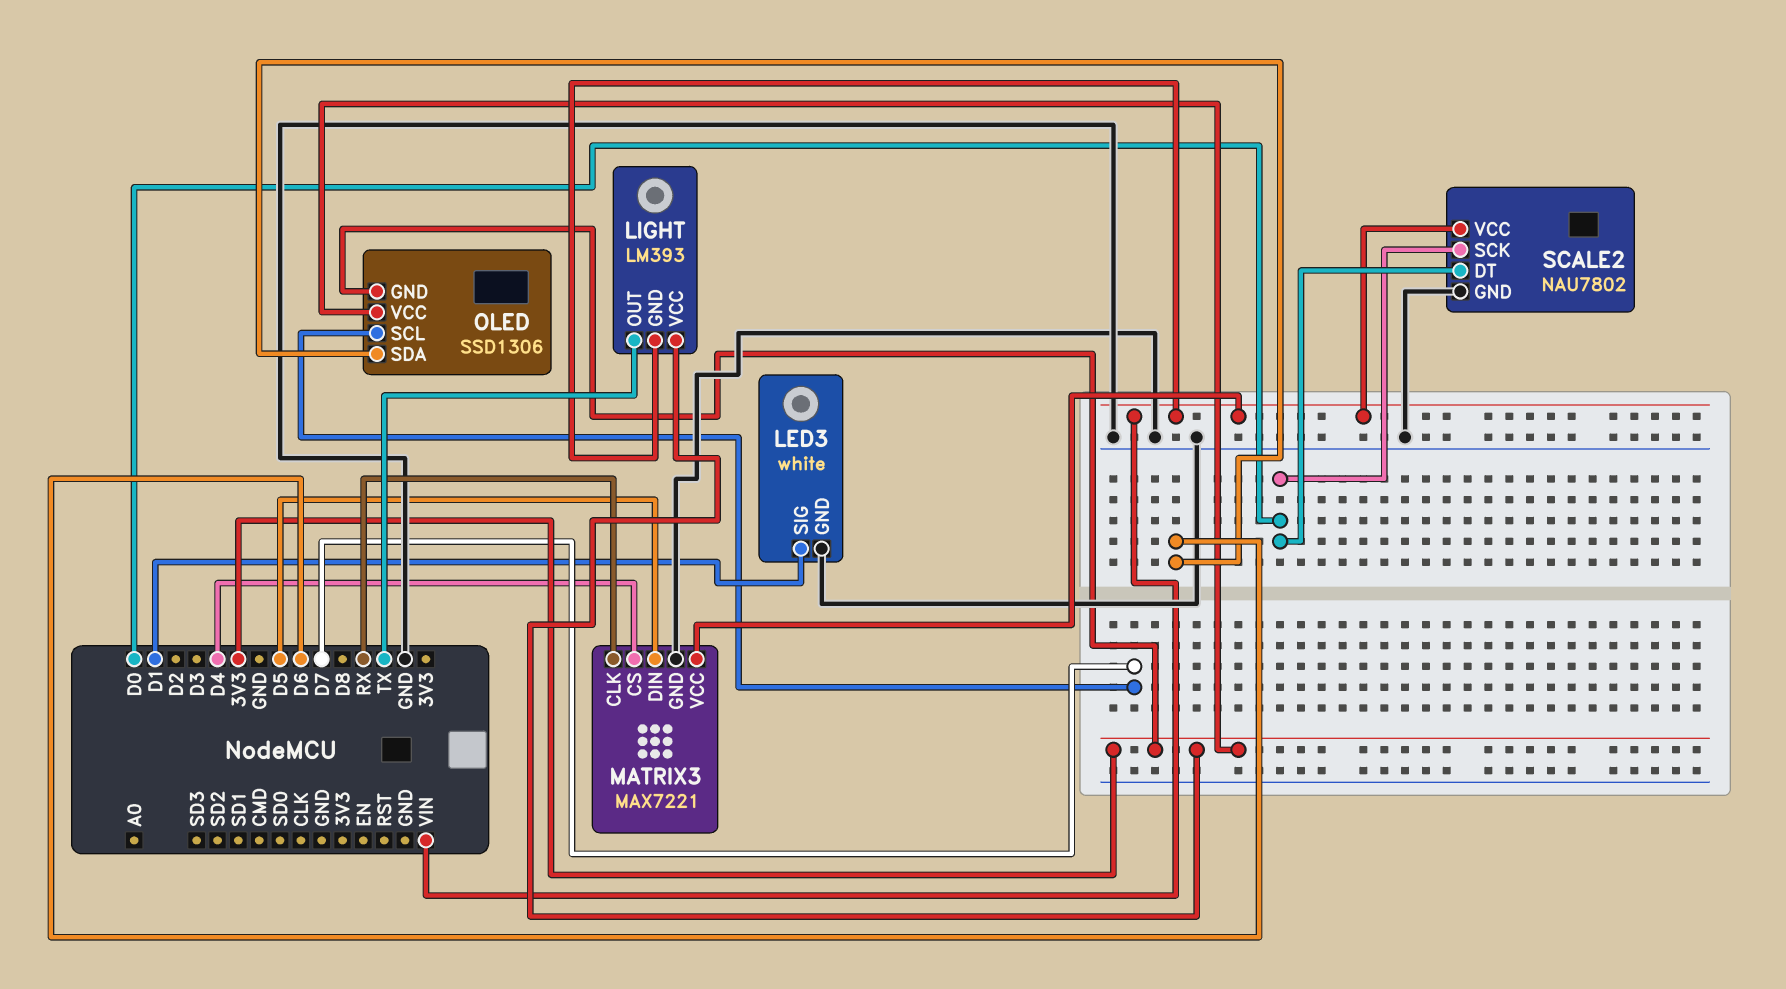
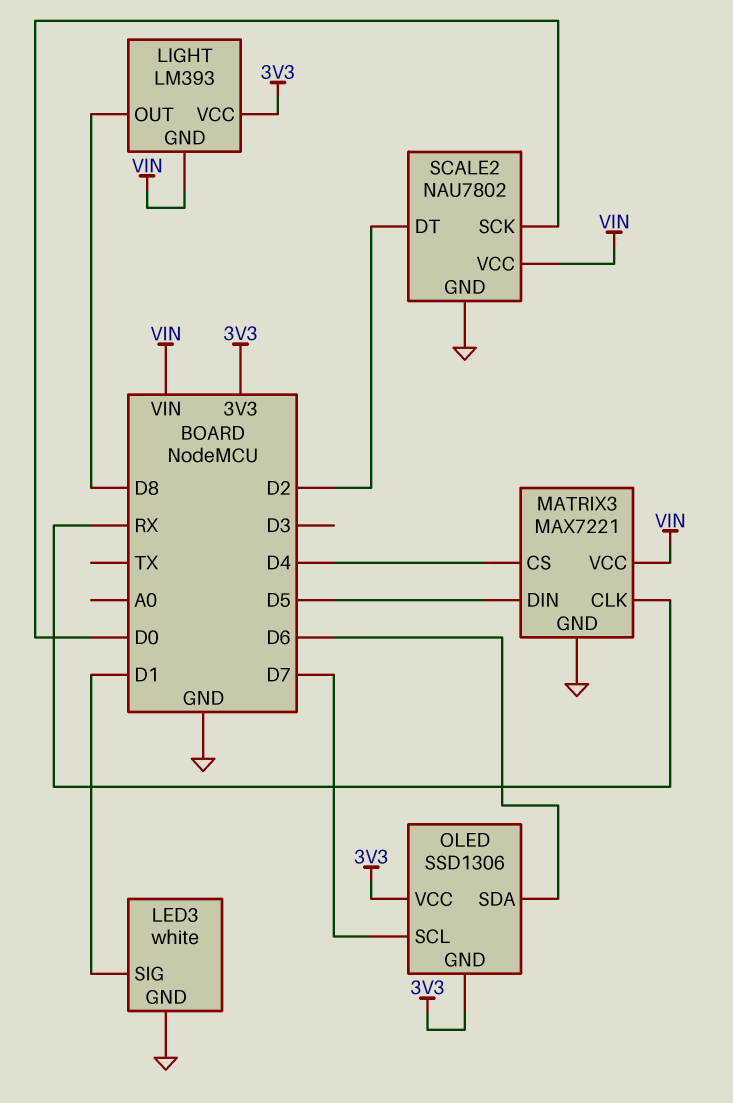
LIGHT pin OUT: TX -> D8
SCALE2 pin DT: D0 -> D2

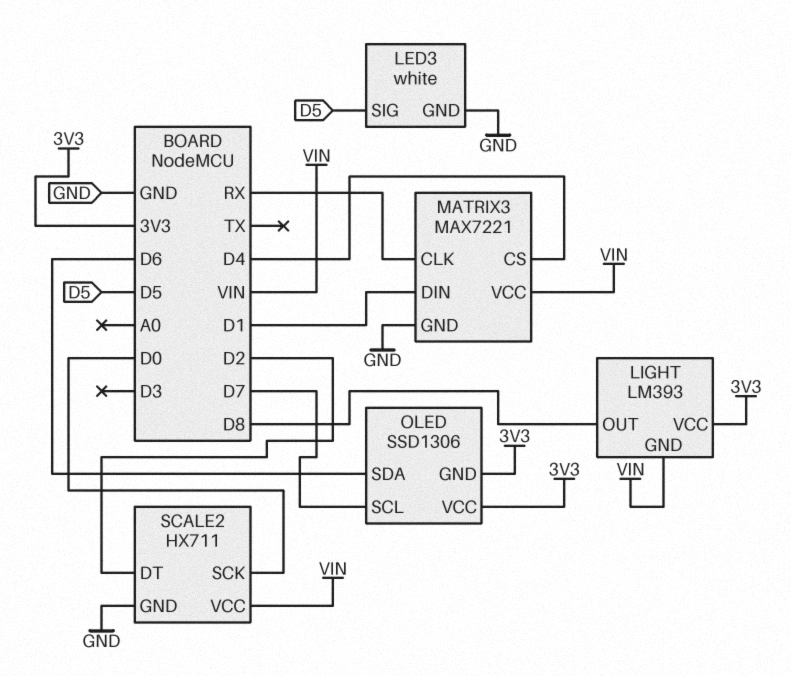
LED3 pin SIG: D1 -> D5
MATRIX3 pin DIN: D5 -> D1
SCALE2: NAU7802 -> HX711

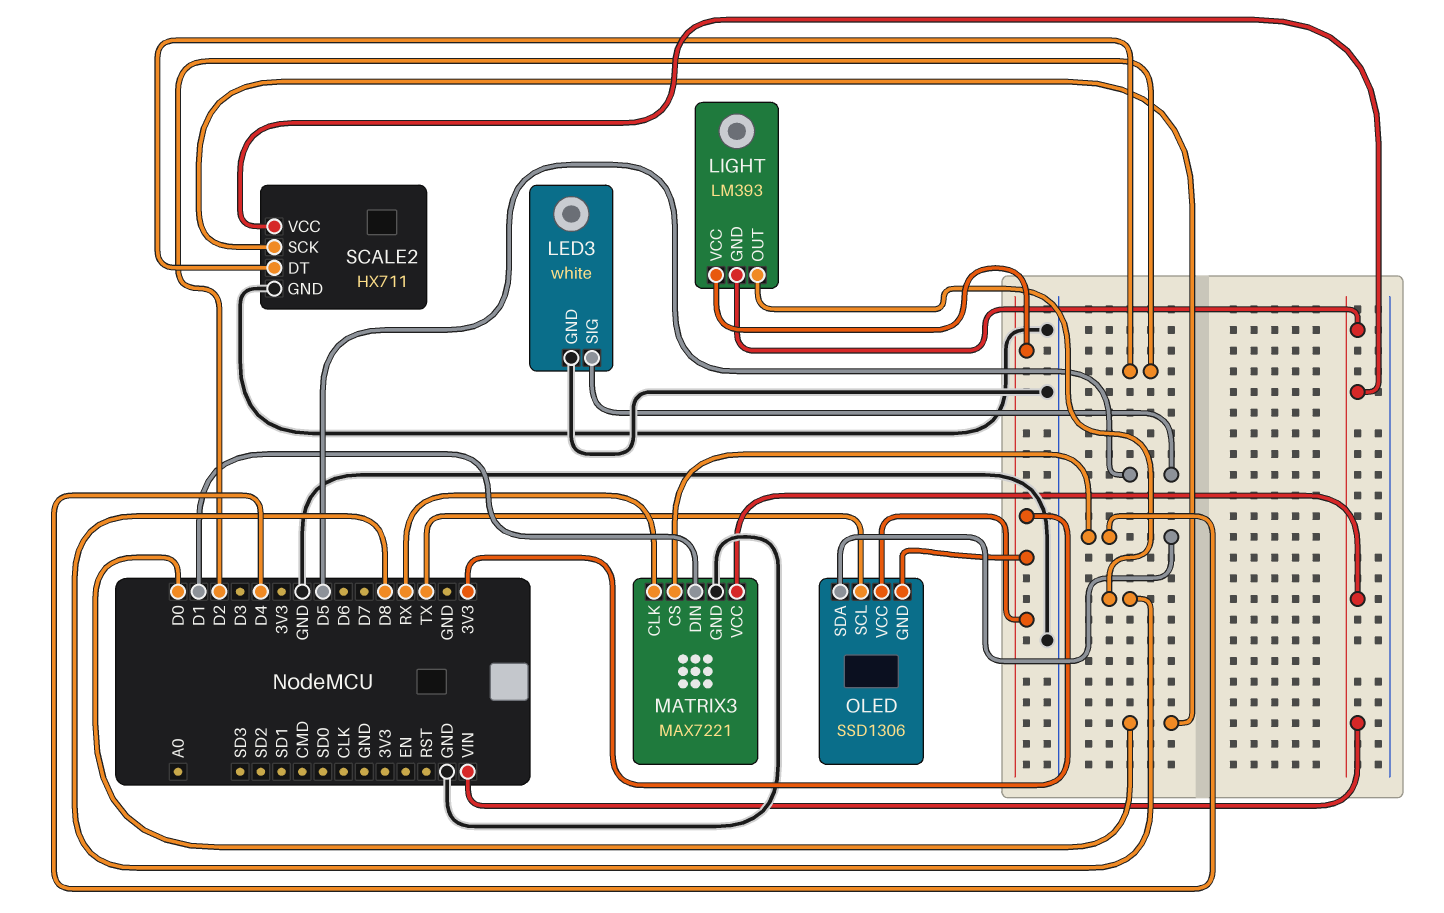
OLED pin SCL: D7 -> TX
OLED pin SDA: D6 -> D4

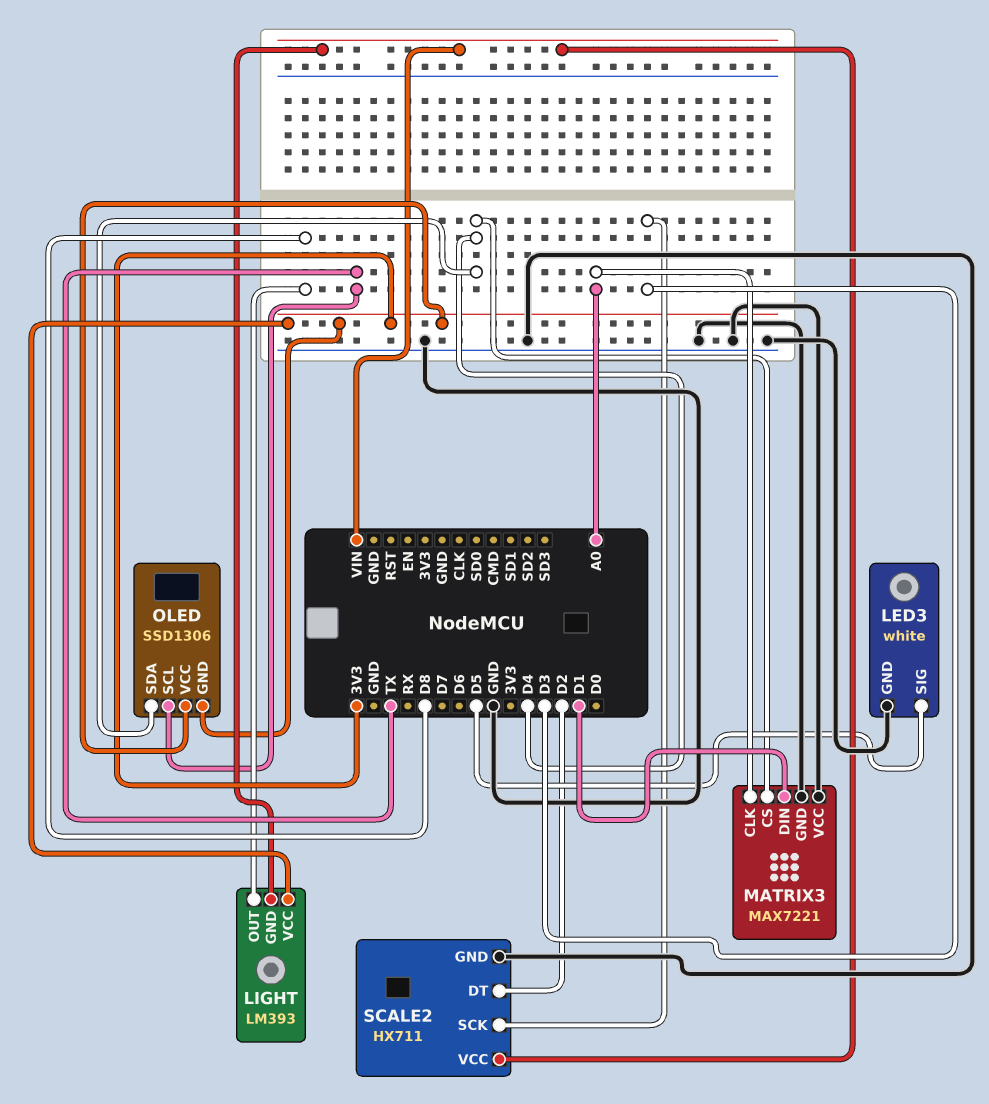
MATRIX3 pin CLK: RX -> A0
MATRIX3 pin VCC: VIN -> GND
SCALE2 pin SCK: D0 -> D3

